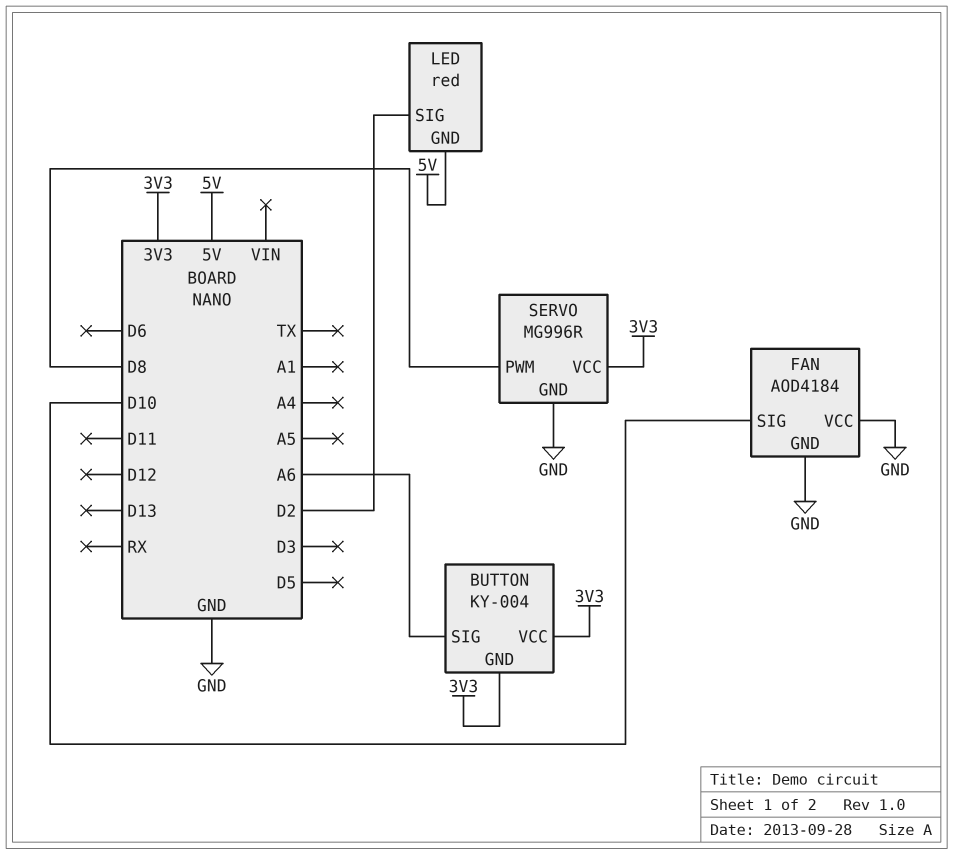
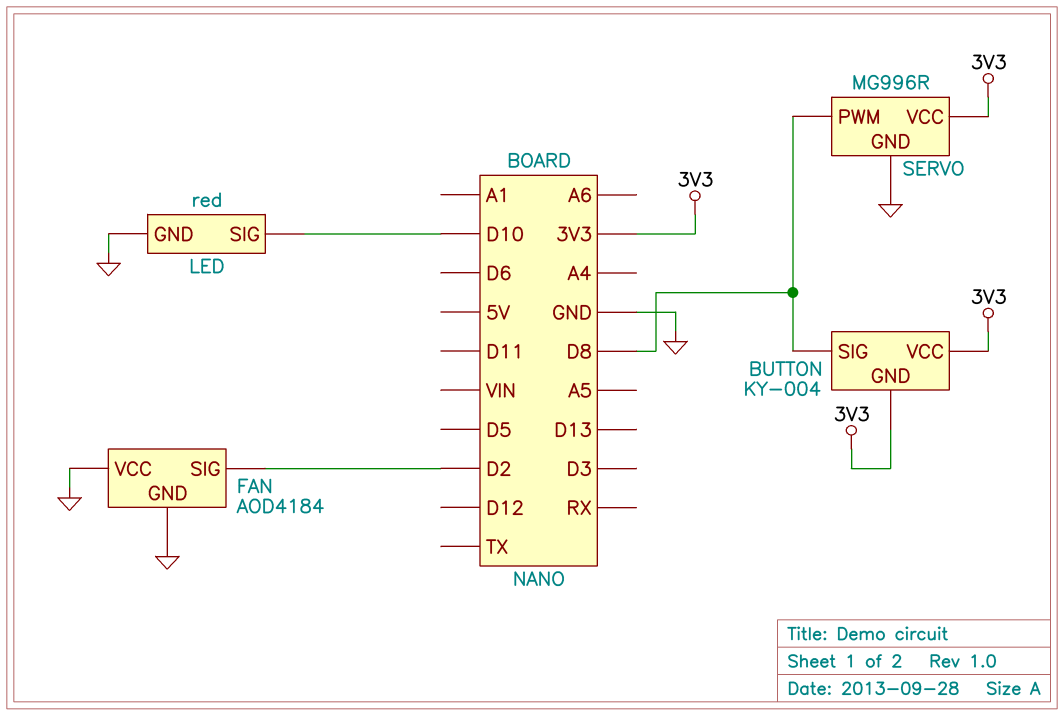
BUTTON pin SIG: A6 -> D8
FAN pin SIG: D10 -> D2
LED pin GND: 5V -> GND
LED pin SIG: D2 -> D10

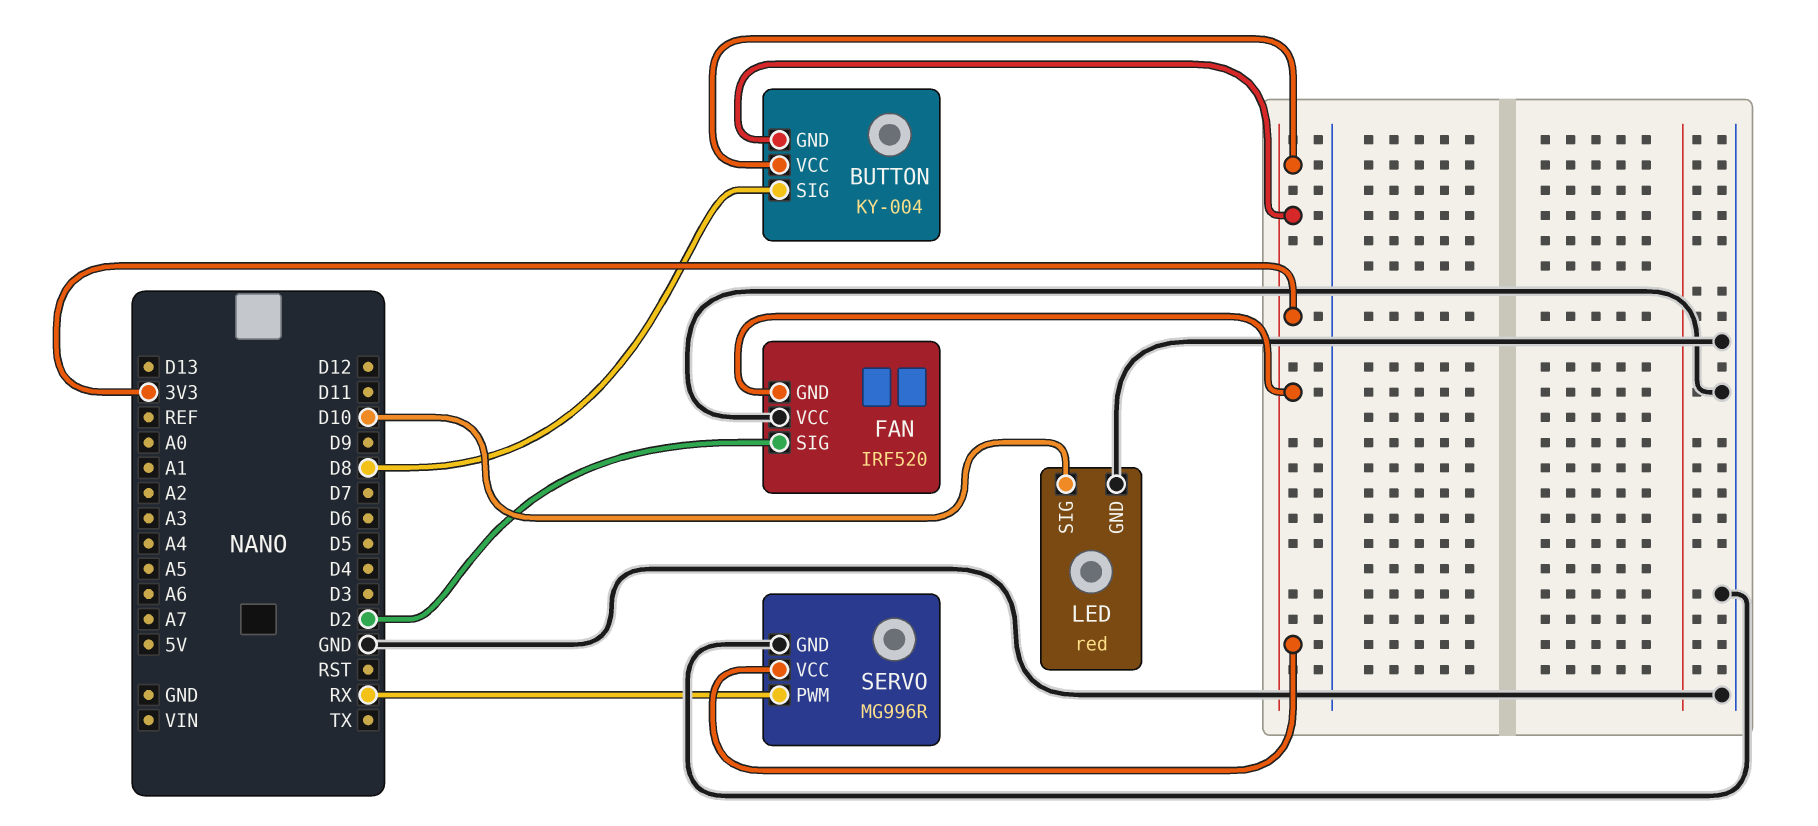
FAN: AOD4184 -> IRF520
FAN pin GND: GND -> 3V3
SERVO pin PWM: D8 -> RX

